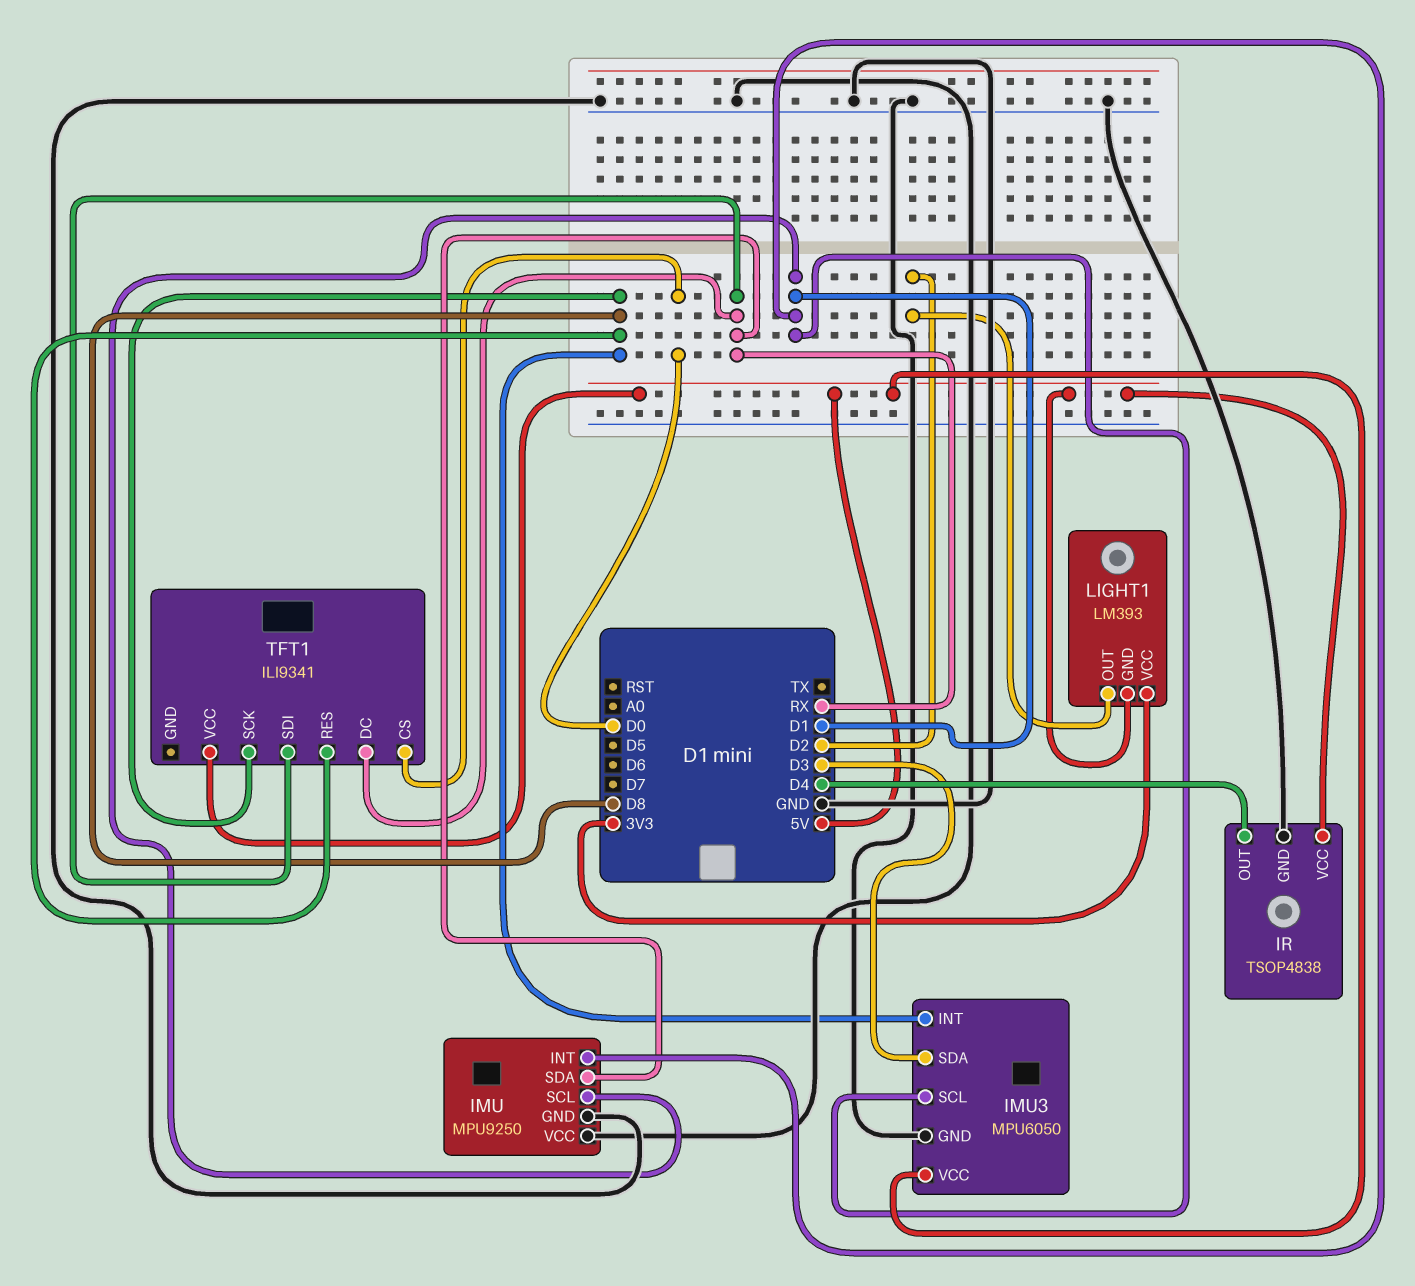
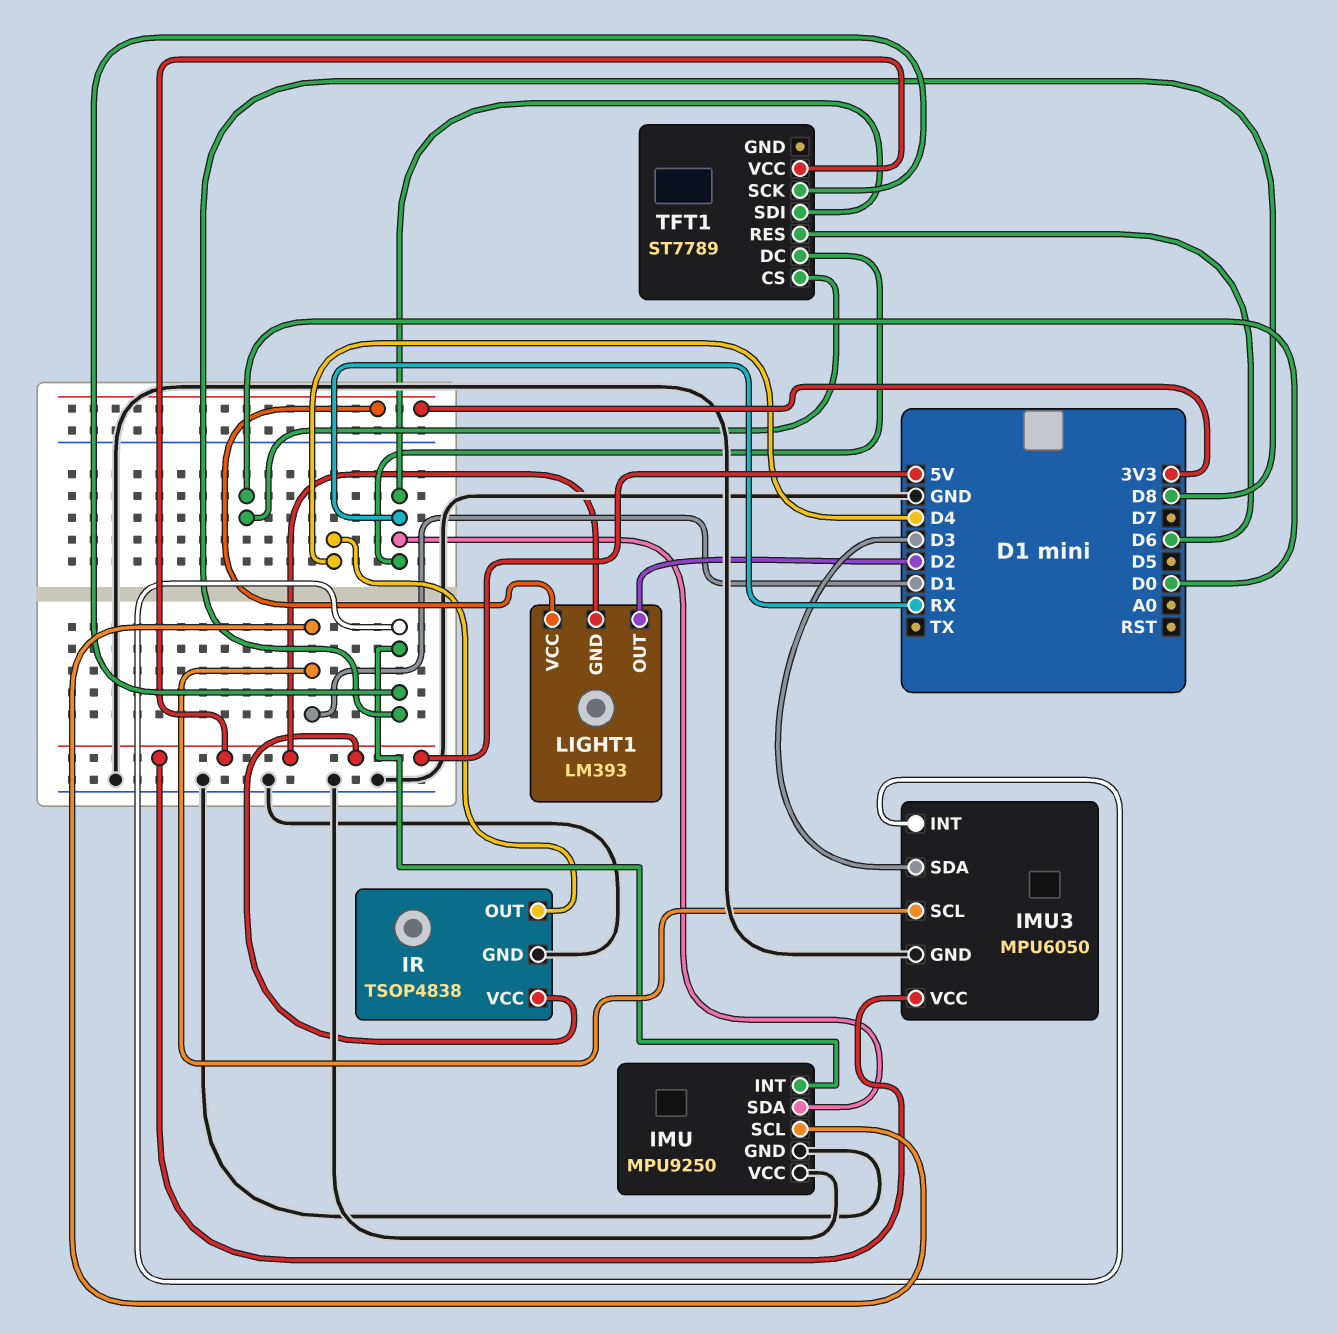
IMU pin INT: D1 -> D8
TFT1: ILI9341 -> ST7789
TFT1 pin RES: D8 -> D6

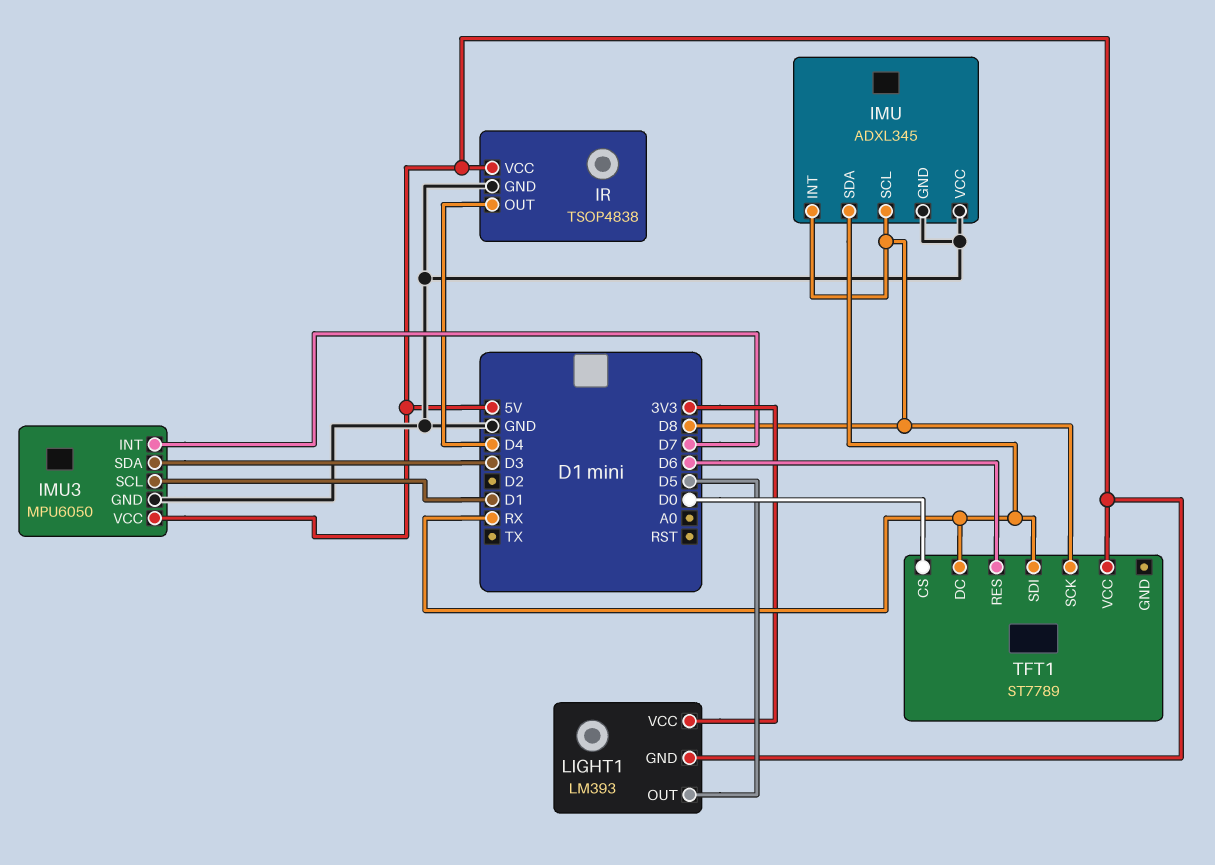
IMU: MPU9250 -> ADXL345
IMU pin SCL: D1 -> D8
IMU3 pin INT: D8 -> D7
LIGHT1 pin OUT: D2 -> D5

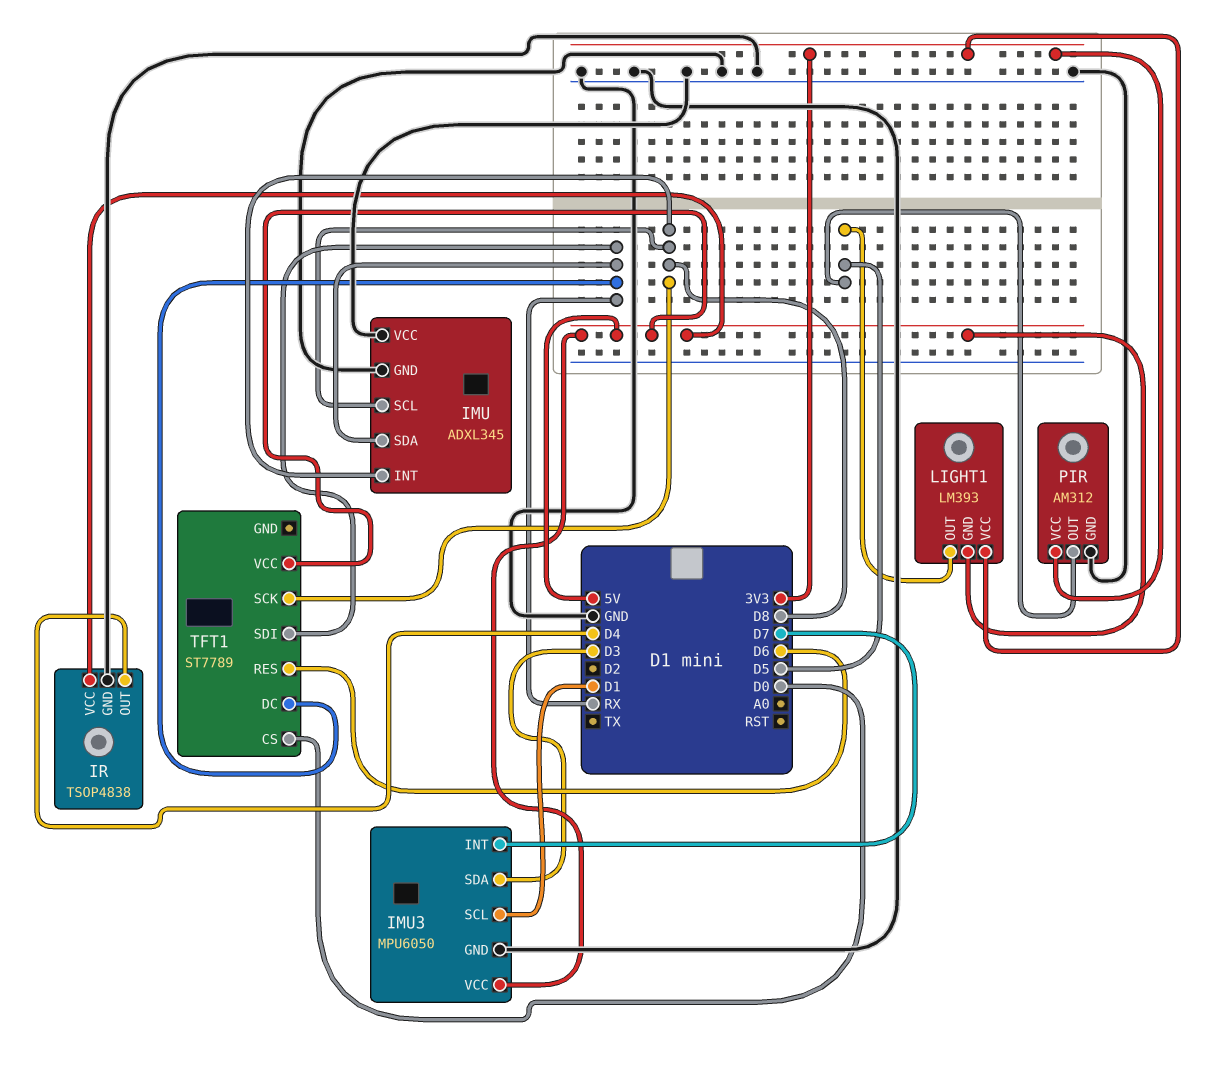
PIR: none -> AM312
PIR pin GND: none -> GND
PIR pin OUT: none -> D5
PIR pin VCC: none -> 3V3

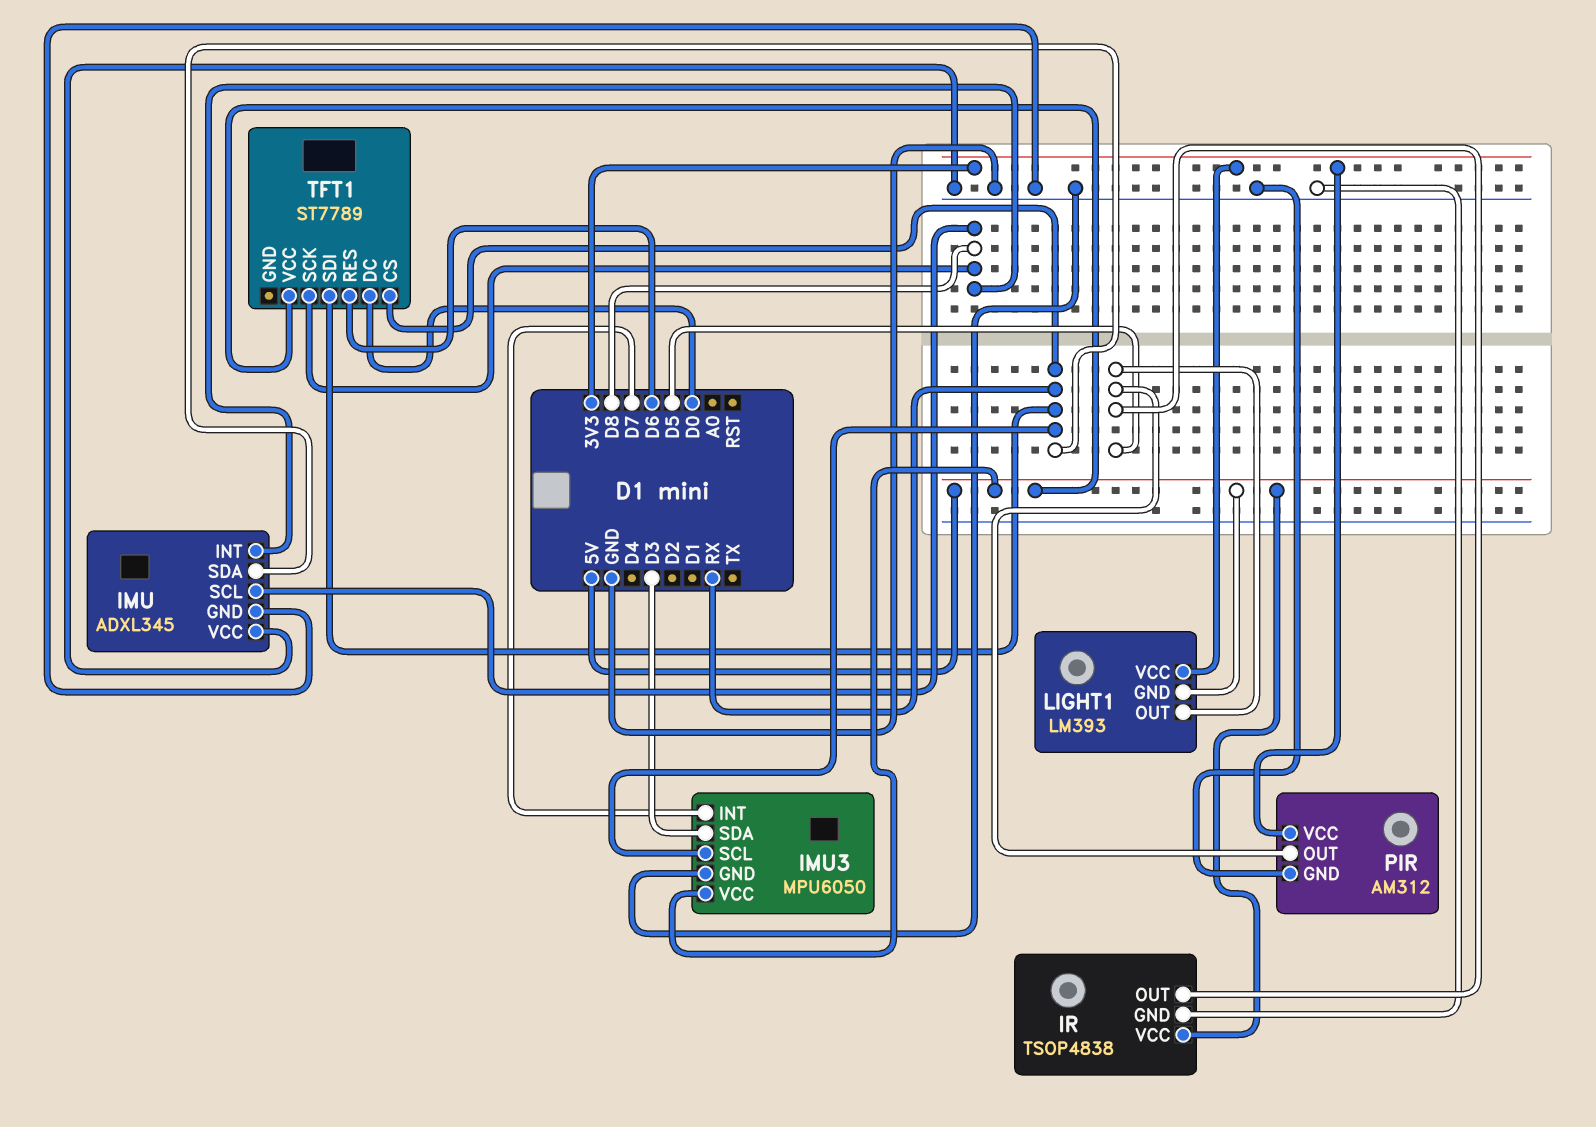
IMU3 pin SCL: D1 -> RX
IR pin OUT: D4 -> D5
TFT1 pin CS: D0 -> RX
TFT1 pin DC: RX -> D0

